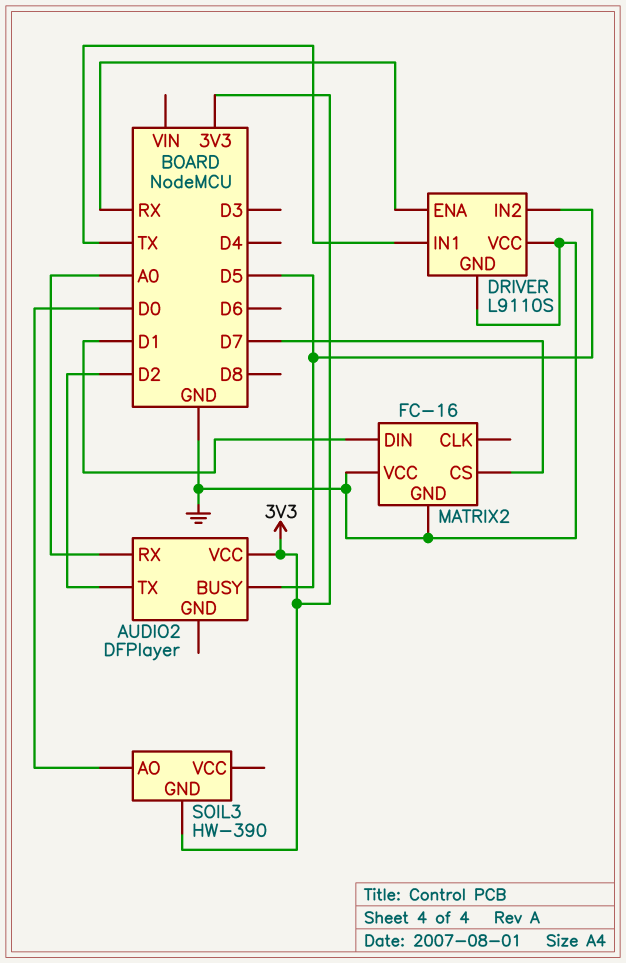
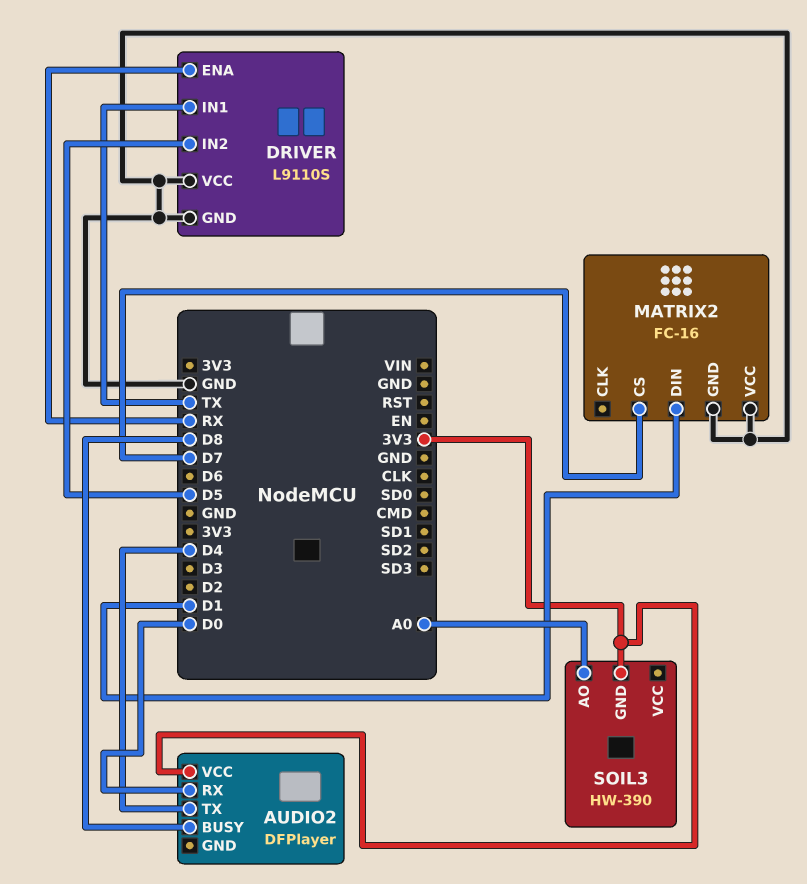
AUDIO2 pin BUSY: D5 -> D8
AUDIO2 pin RX: A0 -> D0
AUDIO2 pin TX: D2 -> D4
SOIL3 pin AO: D0 -> A0

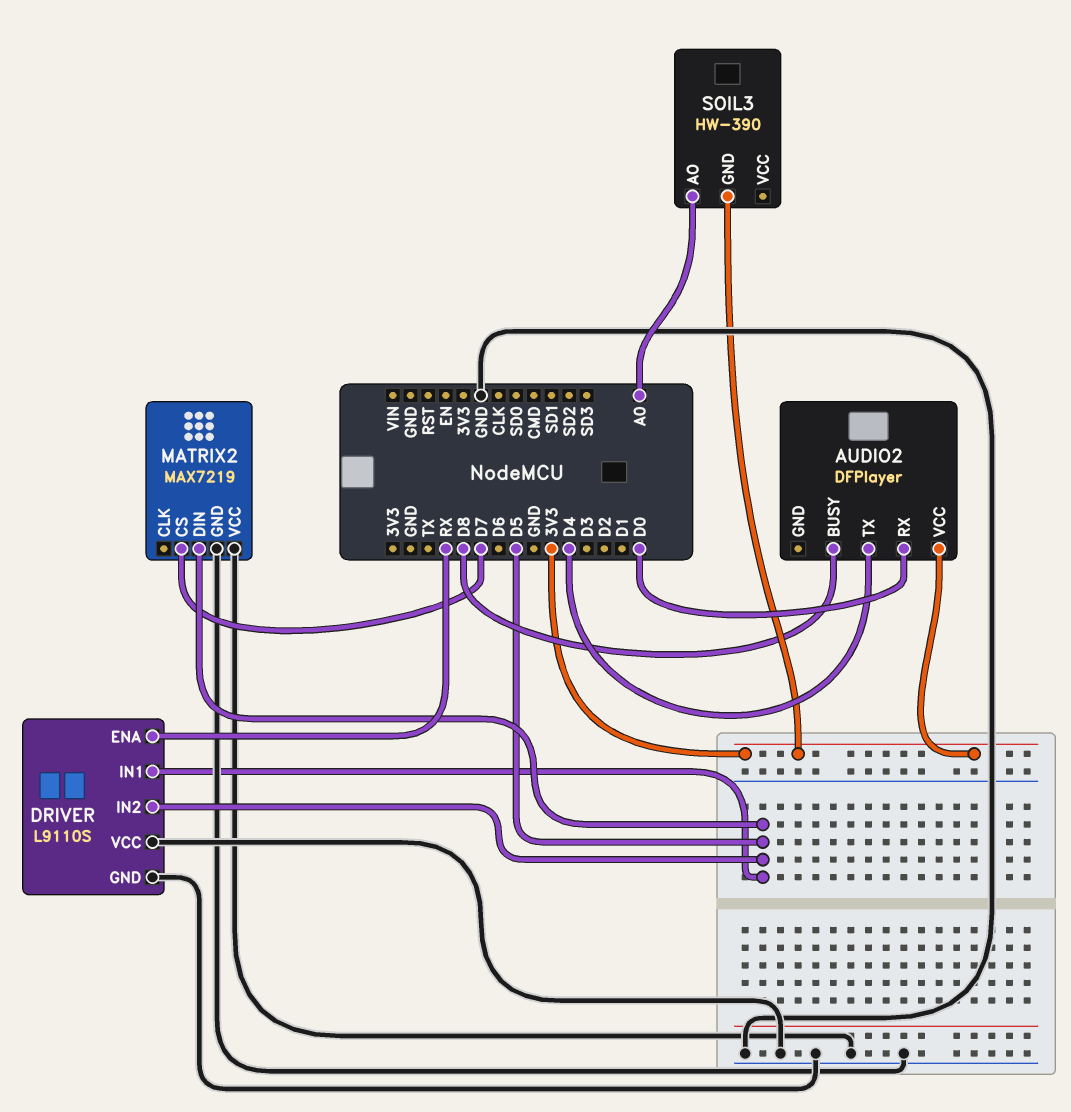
DRIVER pin IN1: TX -> D5
MATRIX2: FC-16 -> MAX7219
MATRIX2 pin DIN: D1 -> D5

